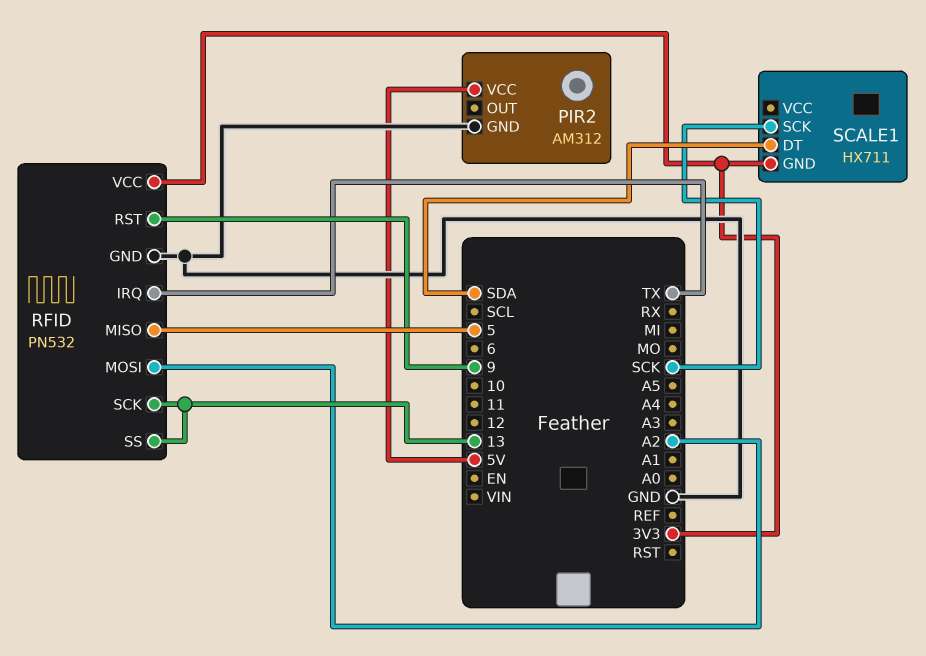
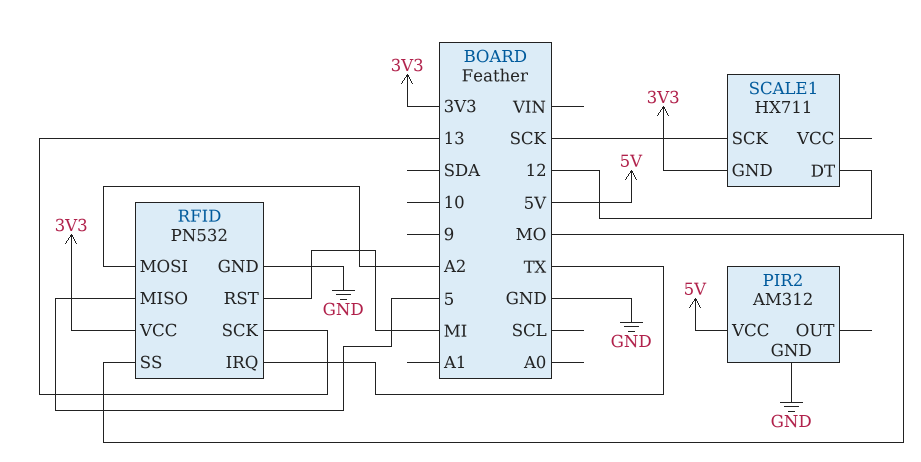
RFID pin RST: 9 -> MI
RFID pin SS: 13 -> MO
SCALE1 pin DT: SDA -> 12

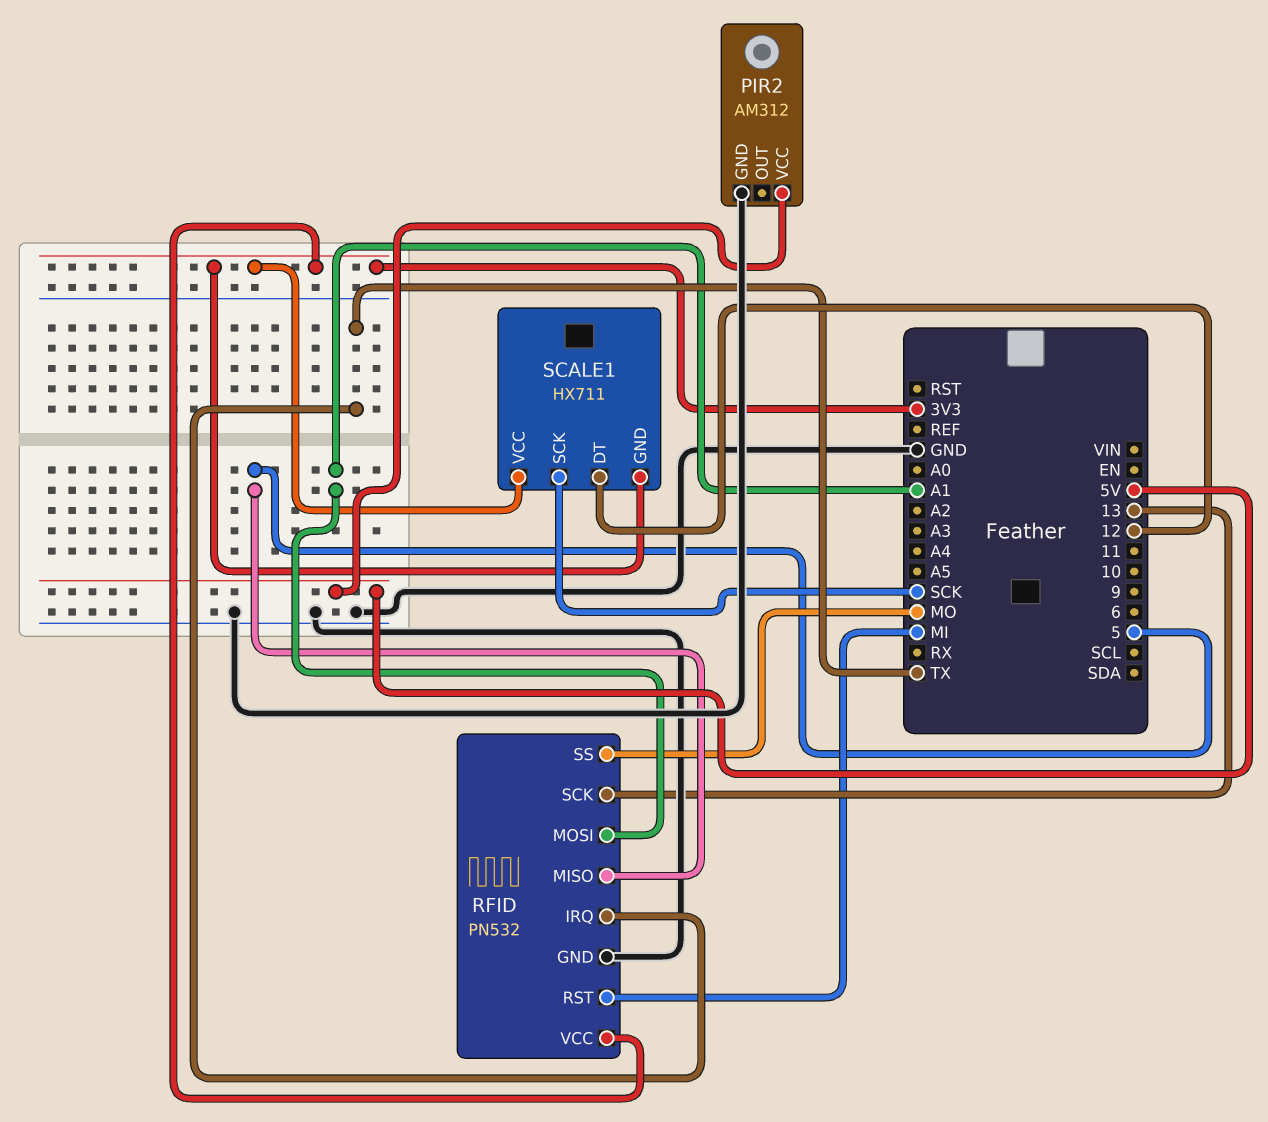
RFID pin MOSI: A2 -> A1
SCALE1 pin VCC: none -> 3V3

